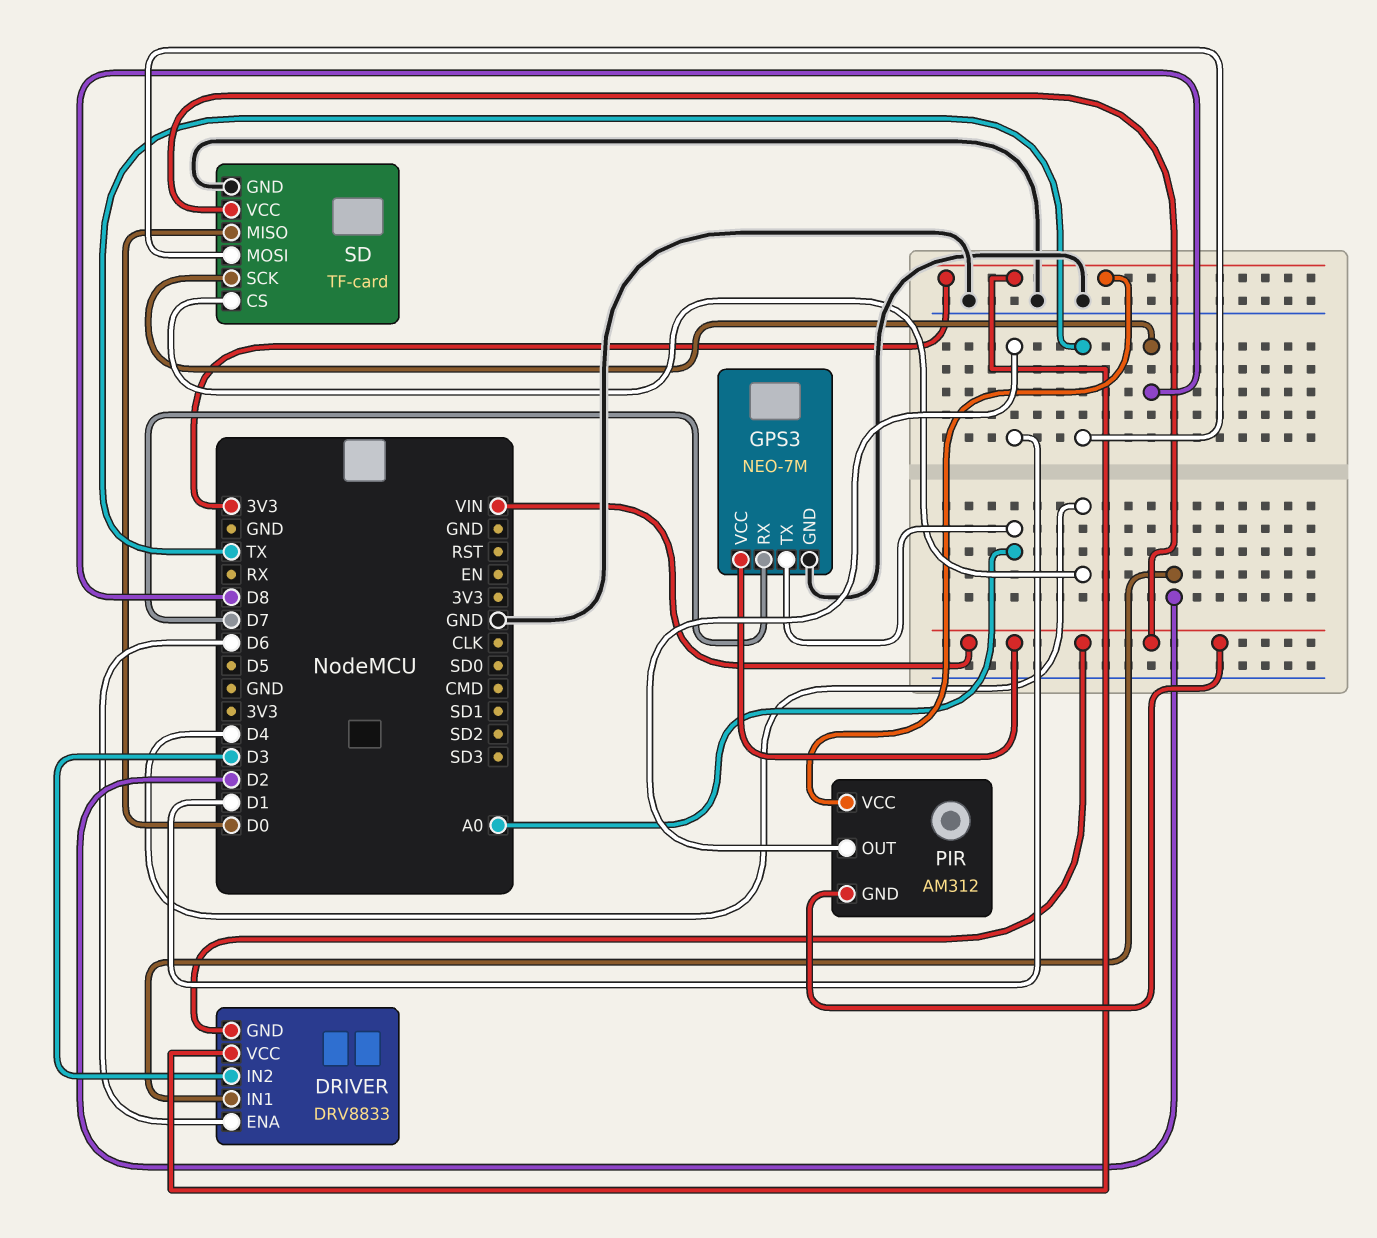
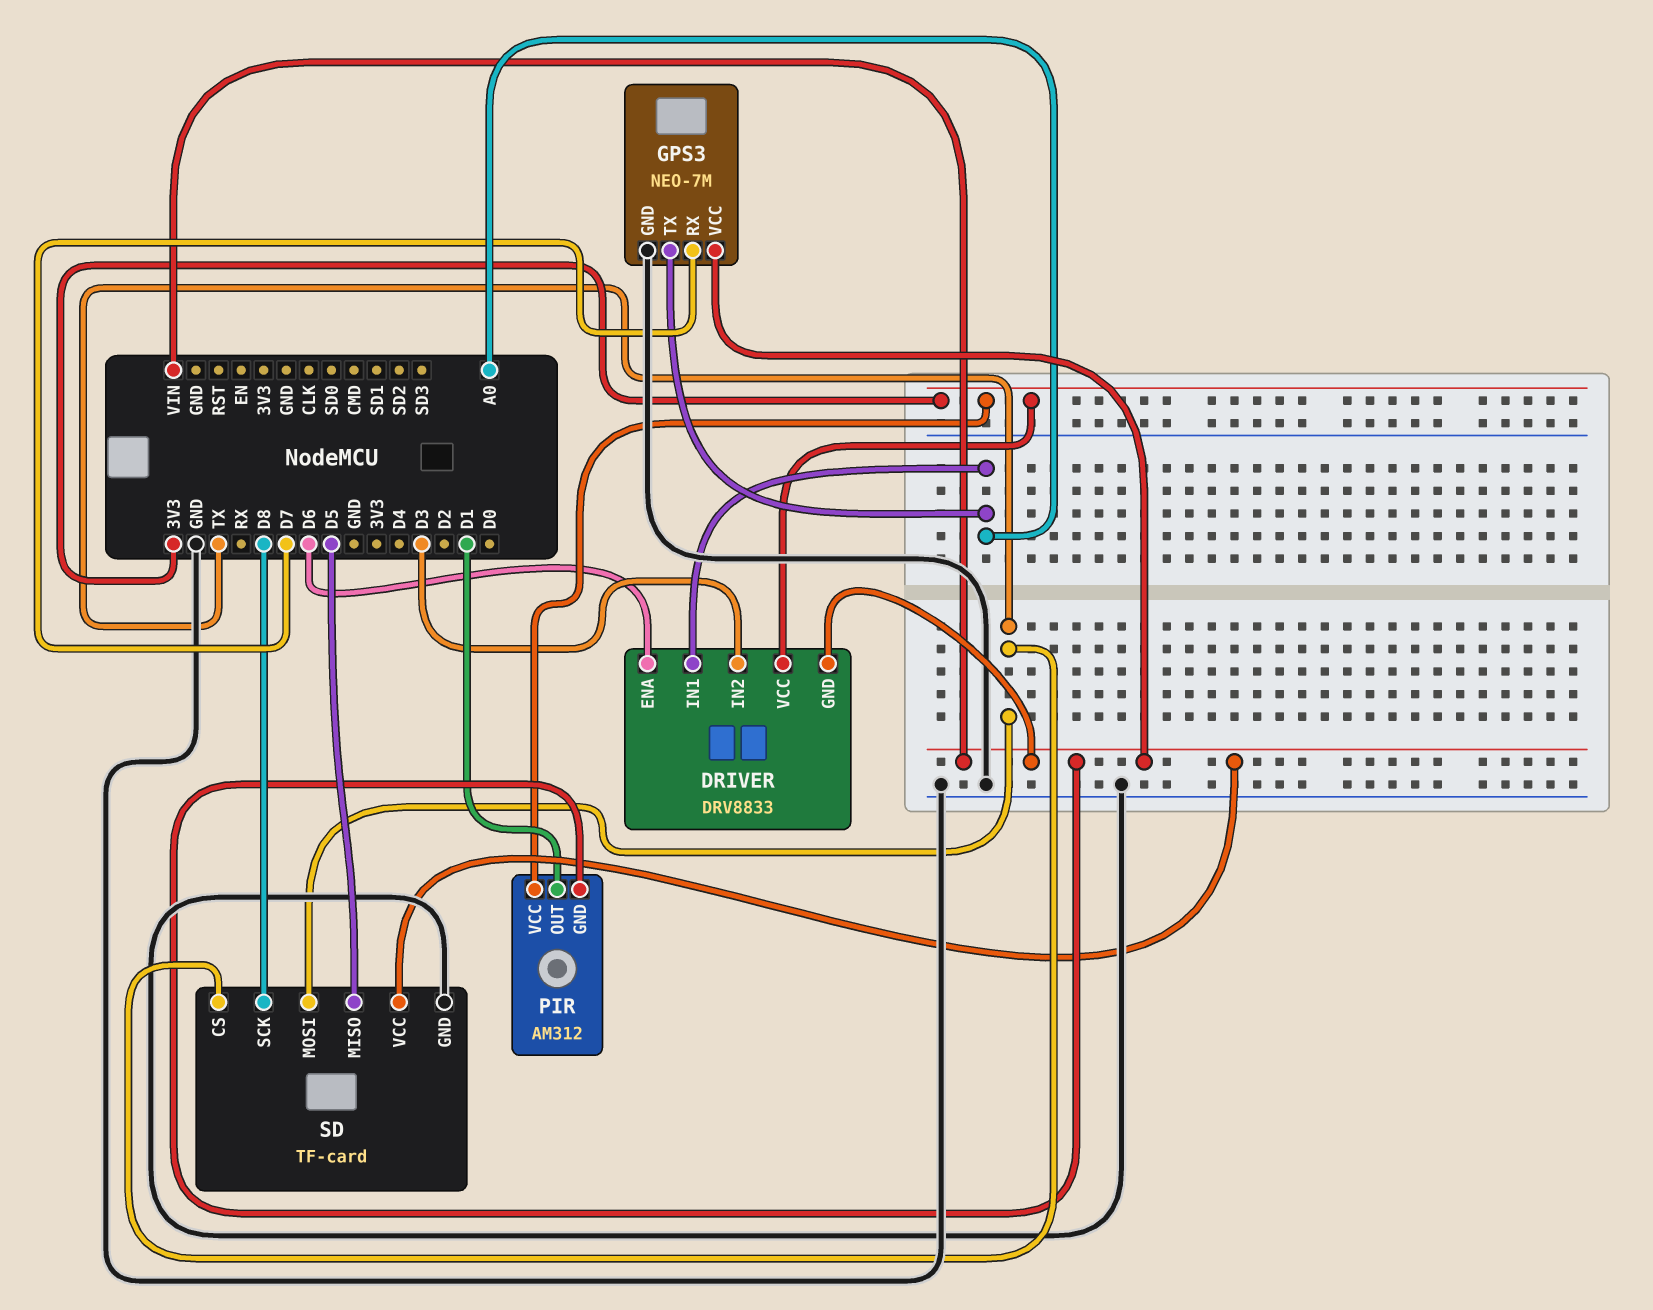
DRIVER pin IN1: D2 -> A0
SD pin CS: D4 -> TX
SD pin MISO: D0 -> D5

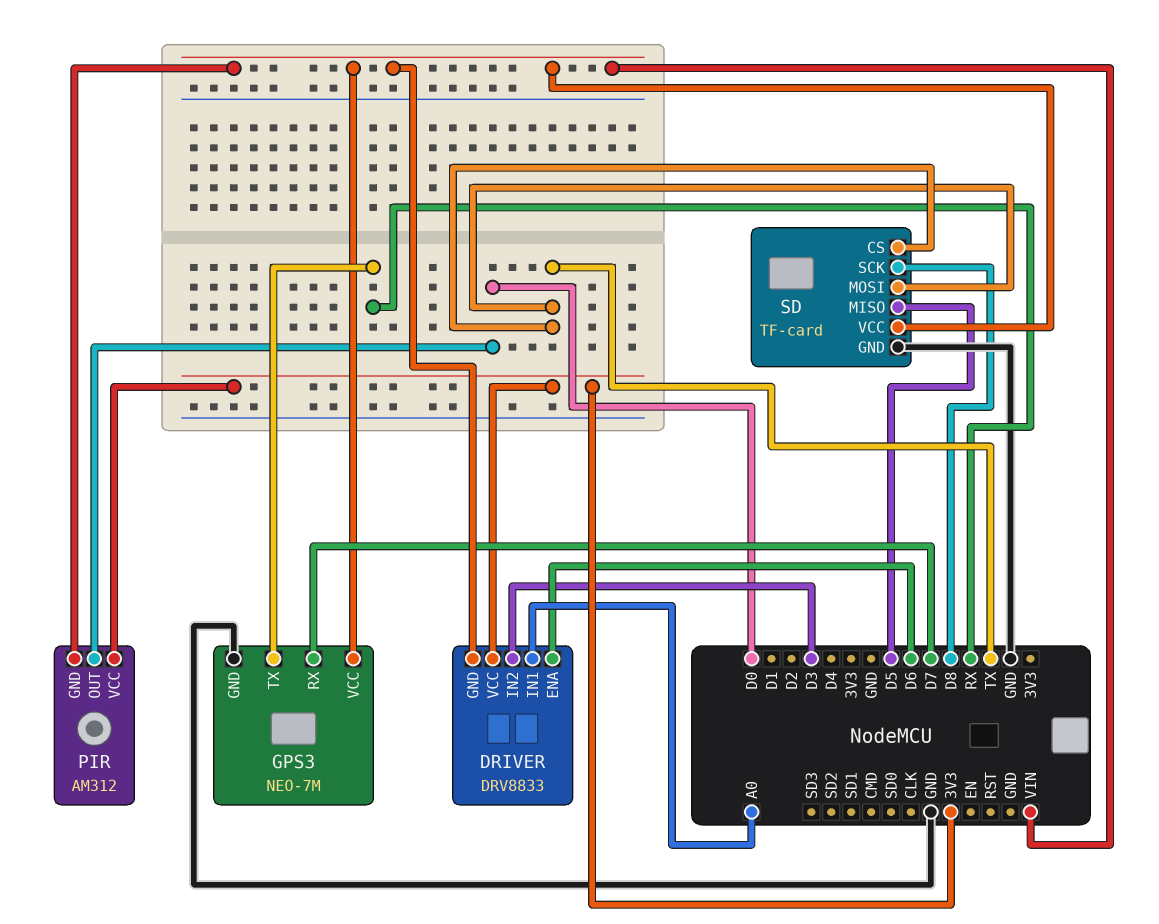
GPS3 pin TX: A0 -> RX
PIR pin OUT: D1 -> D0

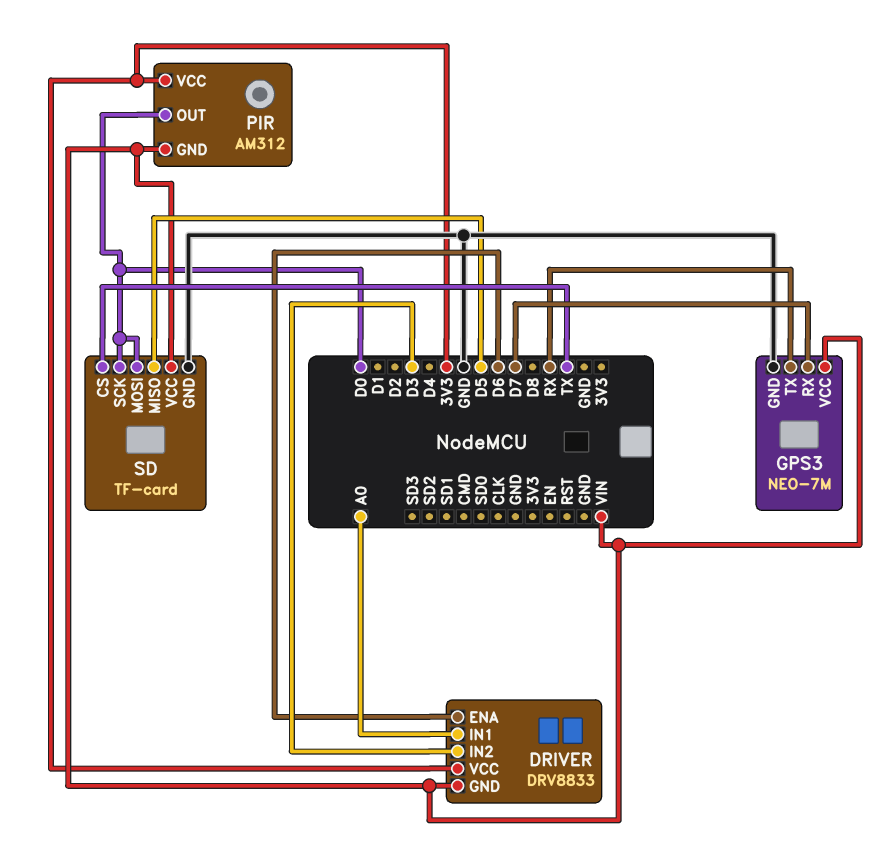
SD pin MOSI: TX -> D0
SD pin SCK: D8 -> D0

